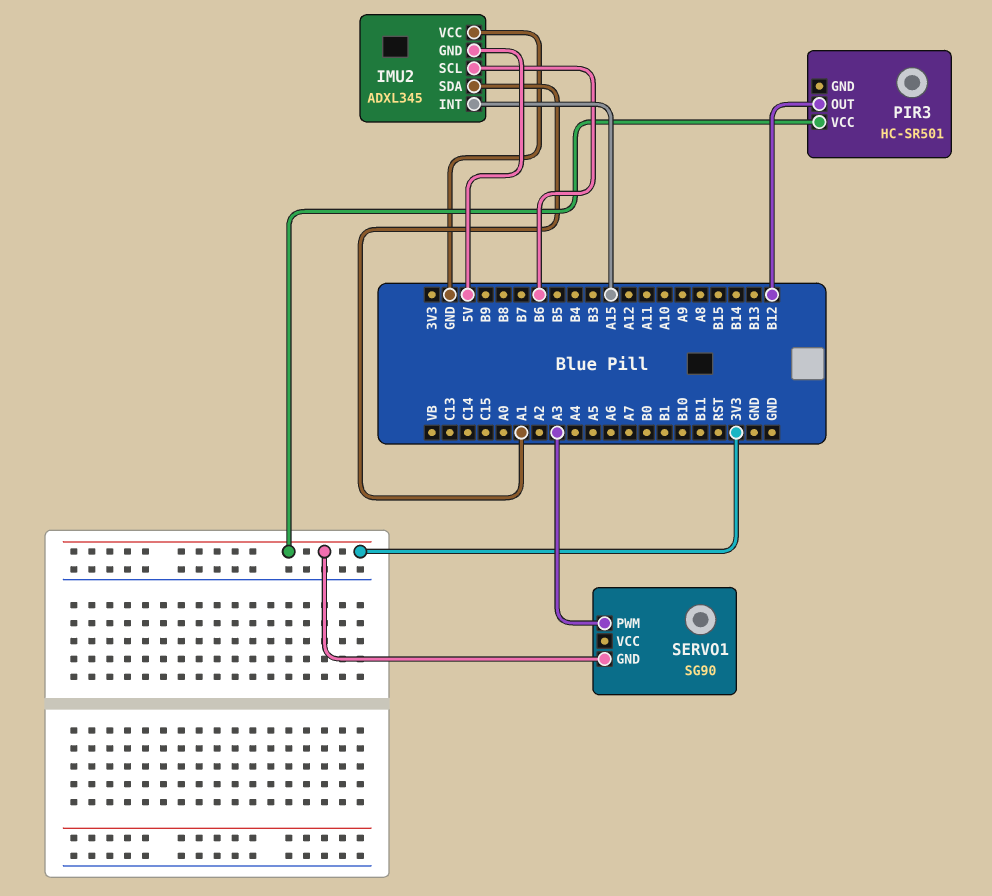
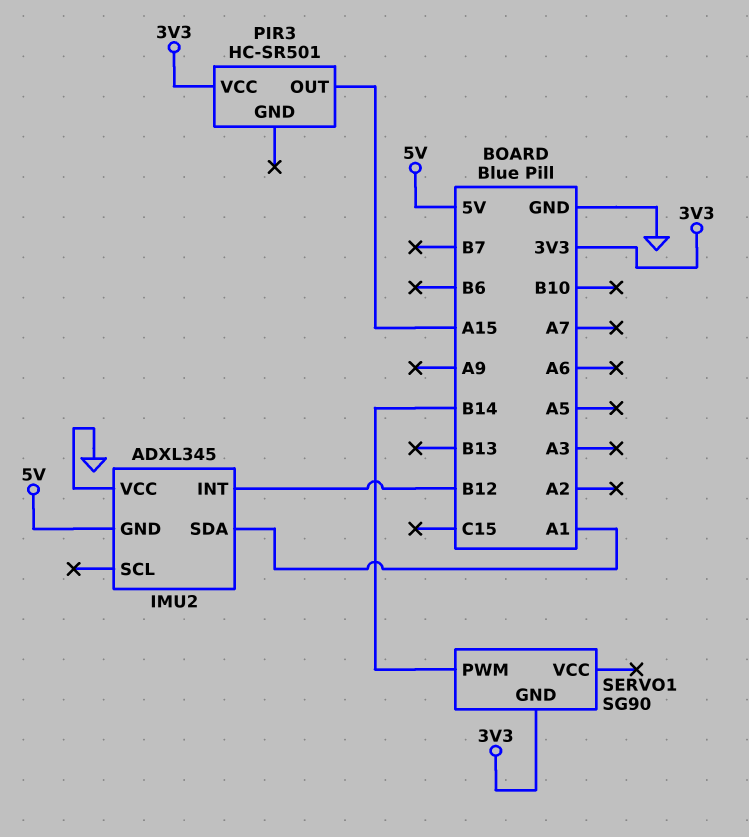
IMU2 pin INT: A15 -> B12
IMU2 pin SCL: B6 -> none
PIR3 pin OUT: B12 -> A15
SERVO1 pin PWM: A3 -> B14

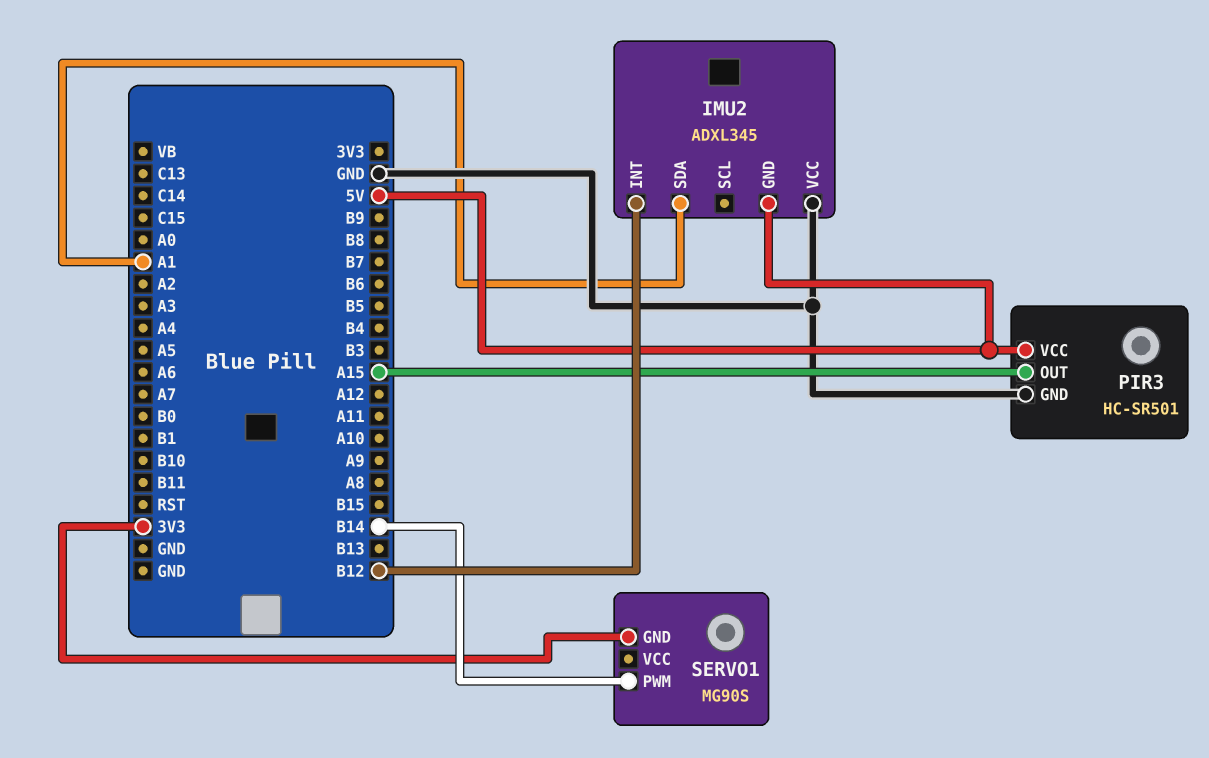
PIR3 pin GND: none -> GND
PIR3 pin VCC: 3V3 -> 5V
SERVO1: SG90 -> MG90S

